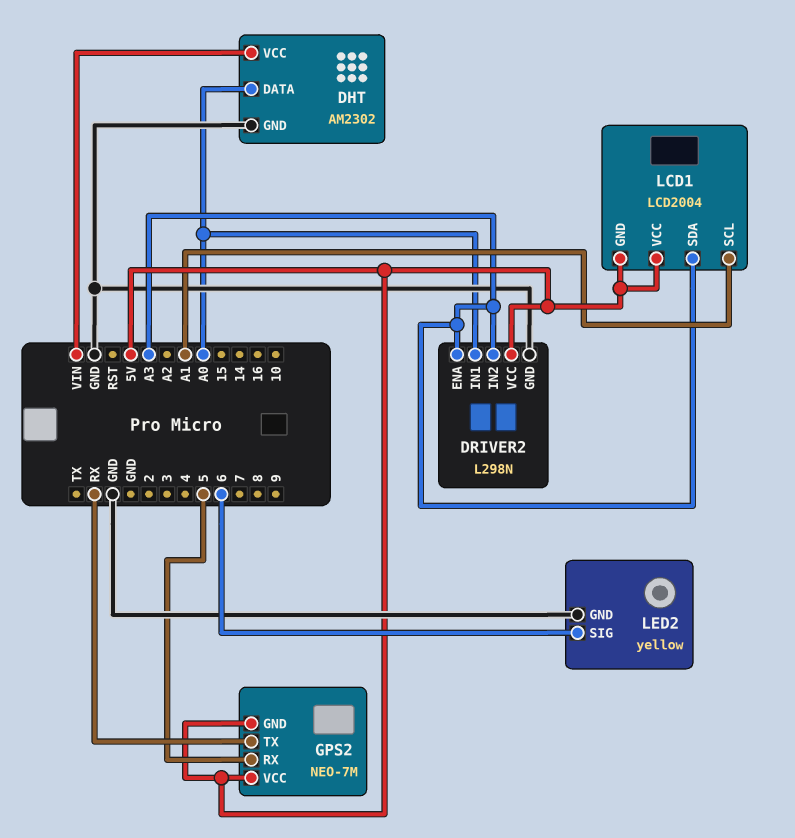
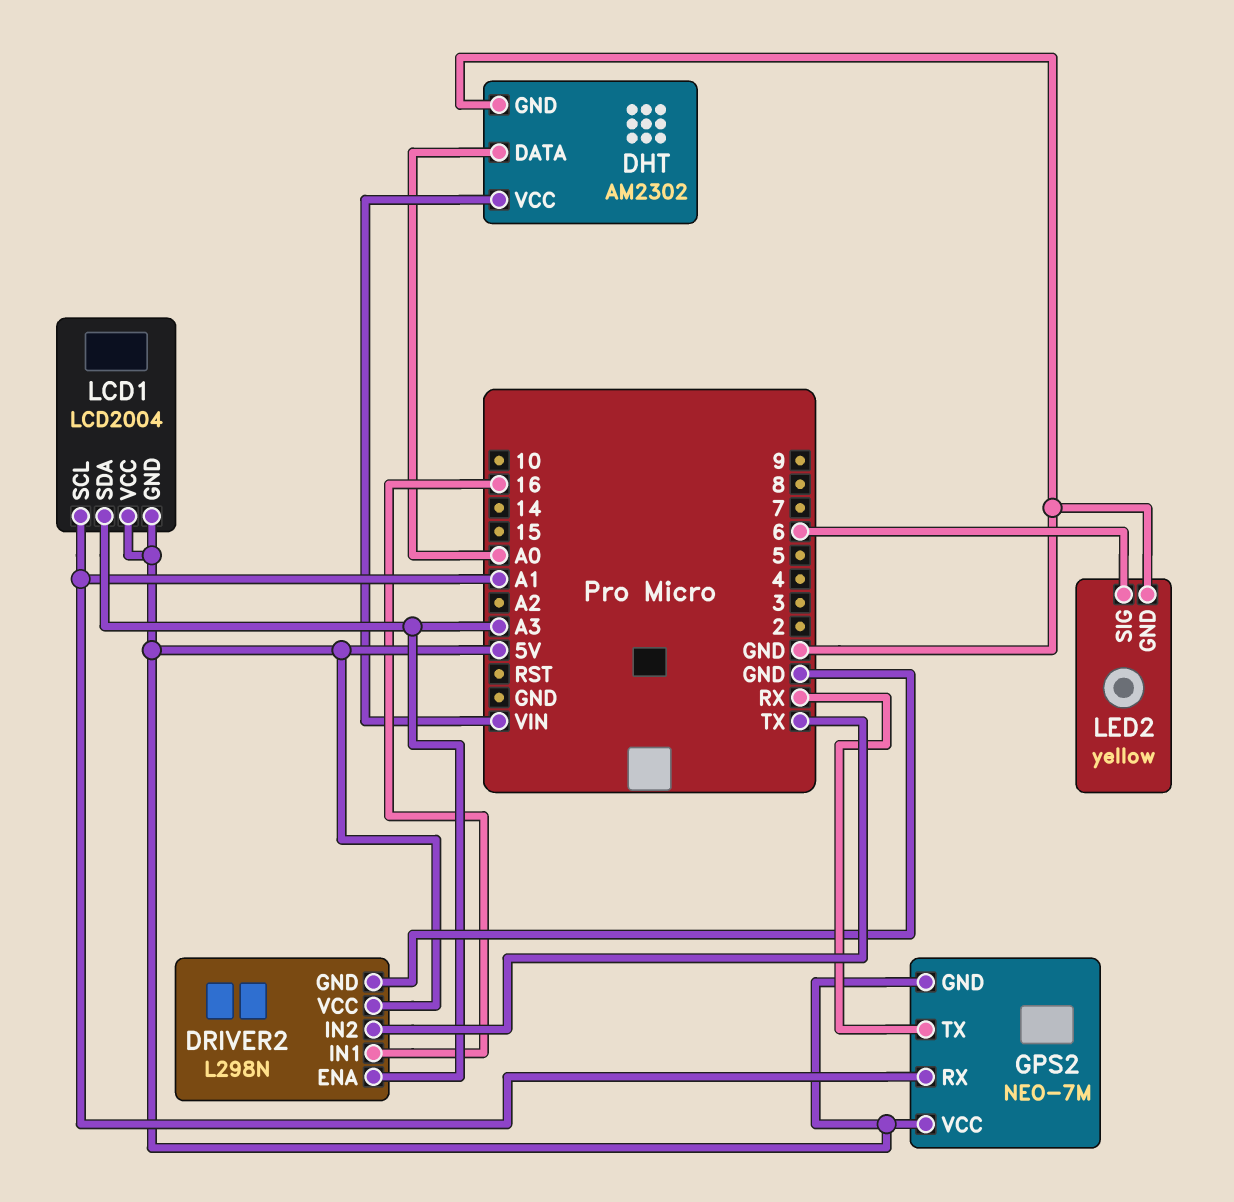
DRIVER2 pin IN1: A0 -> 16
DRIVER2 pin IN2: A3 -> TX
GPS2 pin RX: 5 -> A1

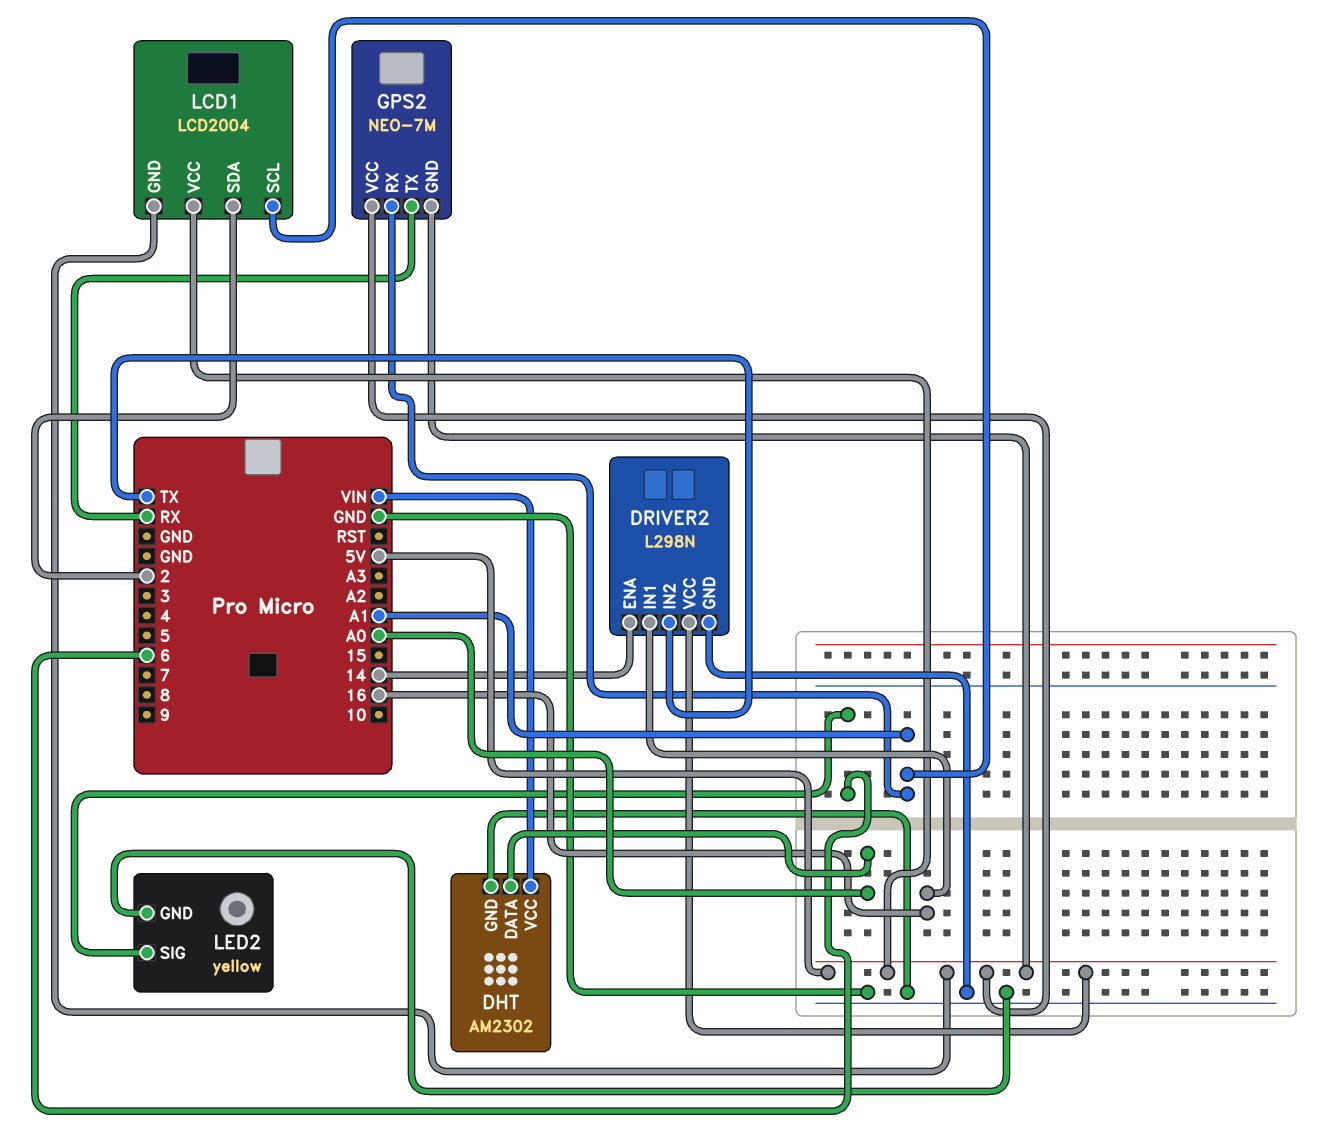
DRIVER2 pin ENA: A3 -> 14
LCD1 pin SDA: A3 -> 2

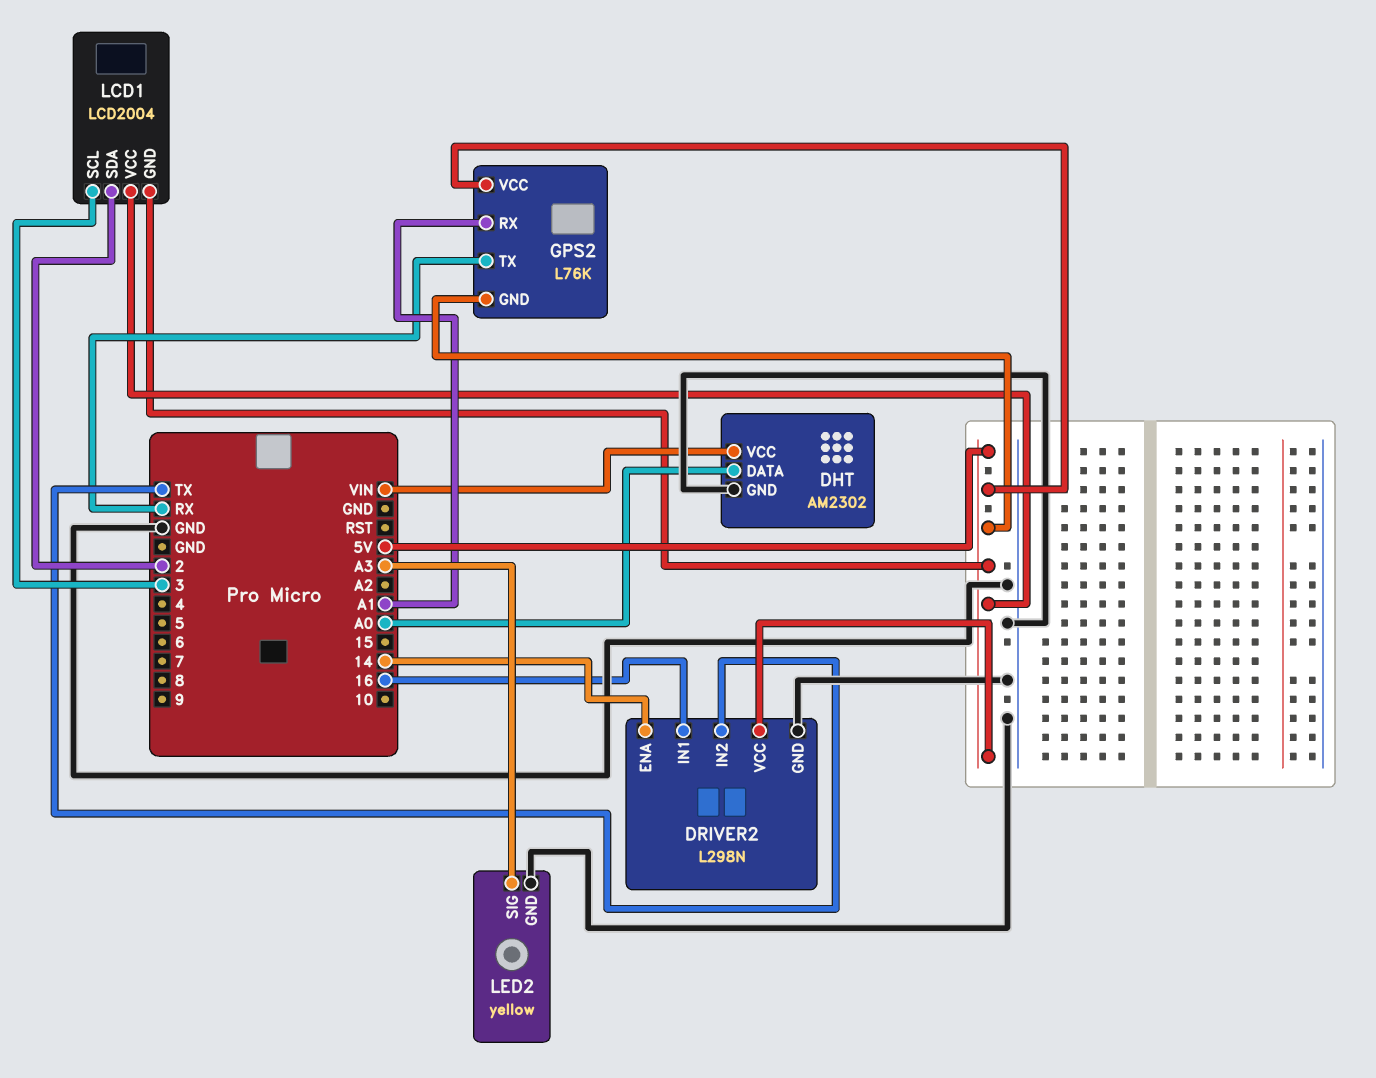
GPS2: NEO-7M -> L76K
LCD1 pin SCL: A1 -> 3
LED2 pin SIG: 6 -> A3

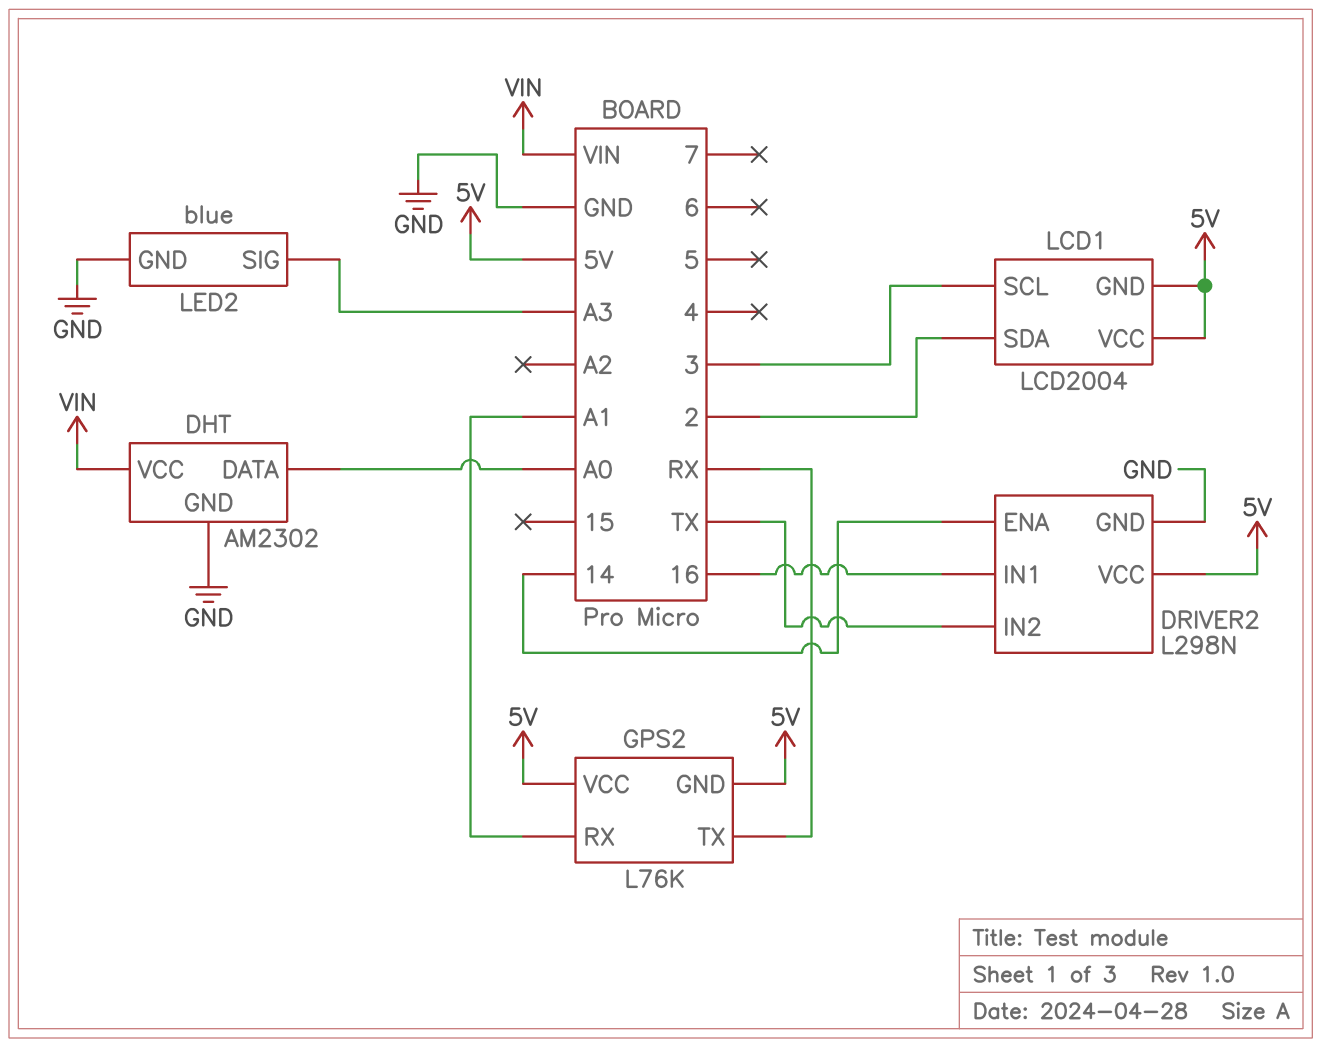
LED2: yellow -> blue

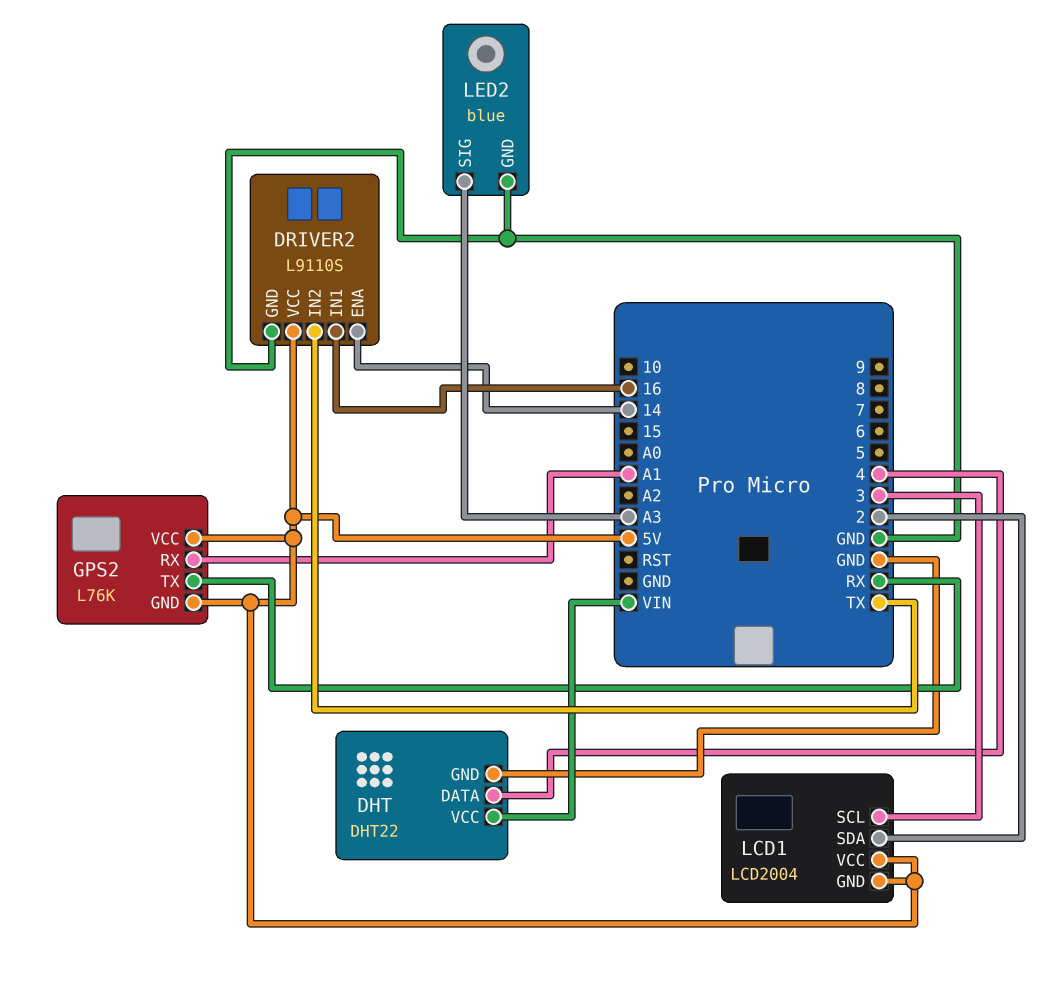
DHT: AM2302 -> DHT22
DHT pin DATA: A0 -> 4
DRIVER2: L298N -> L9110S

